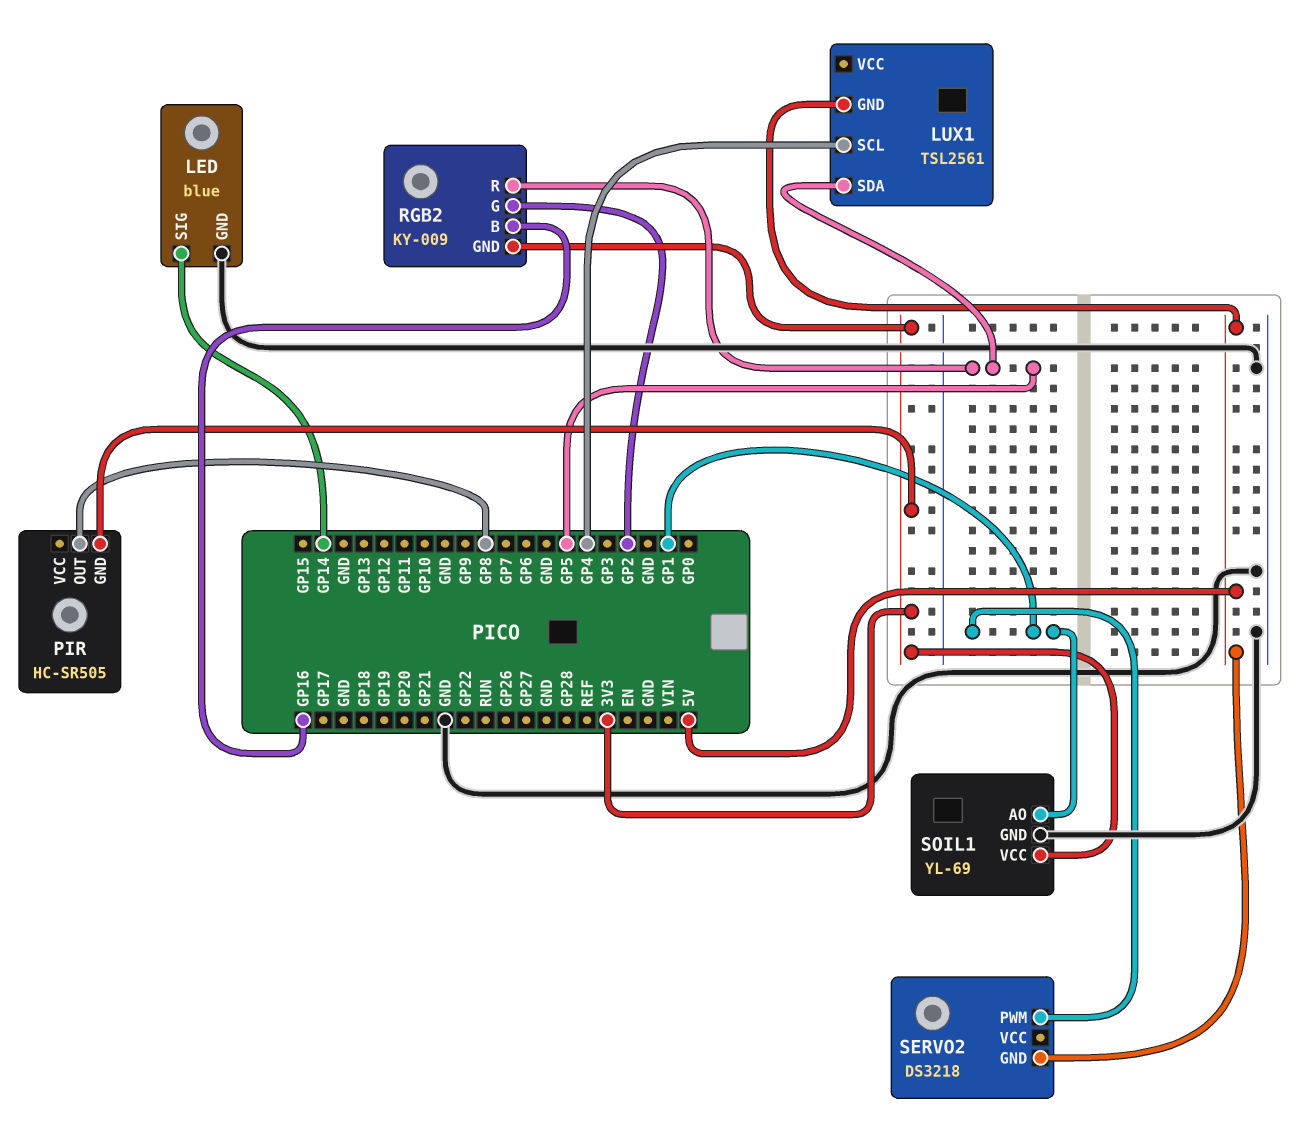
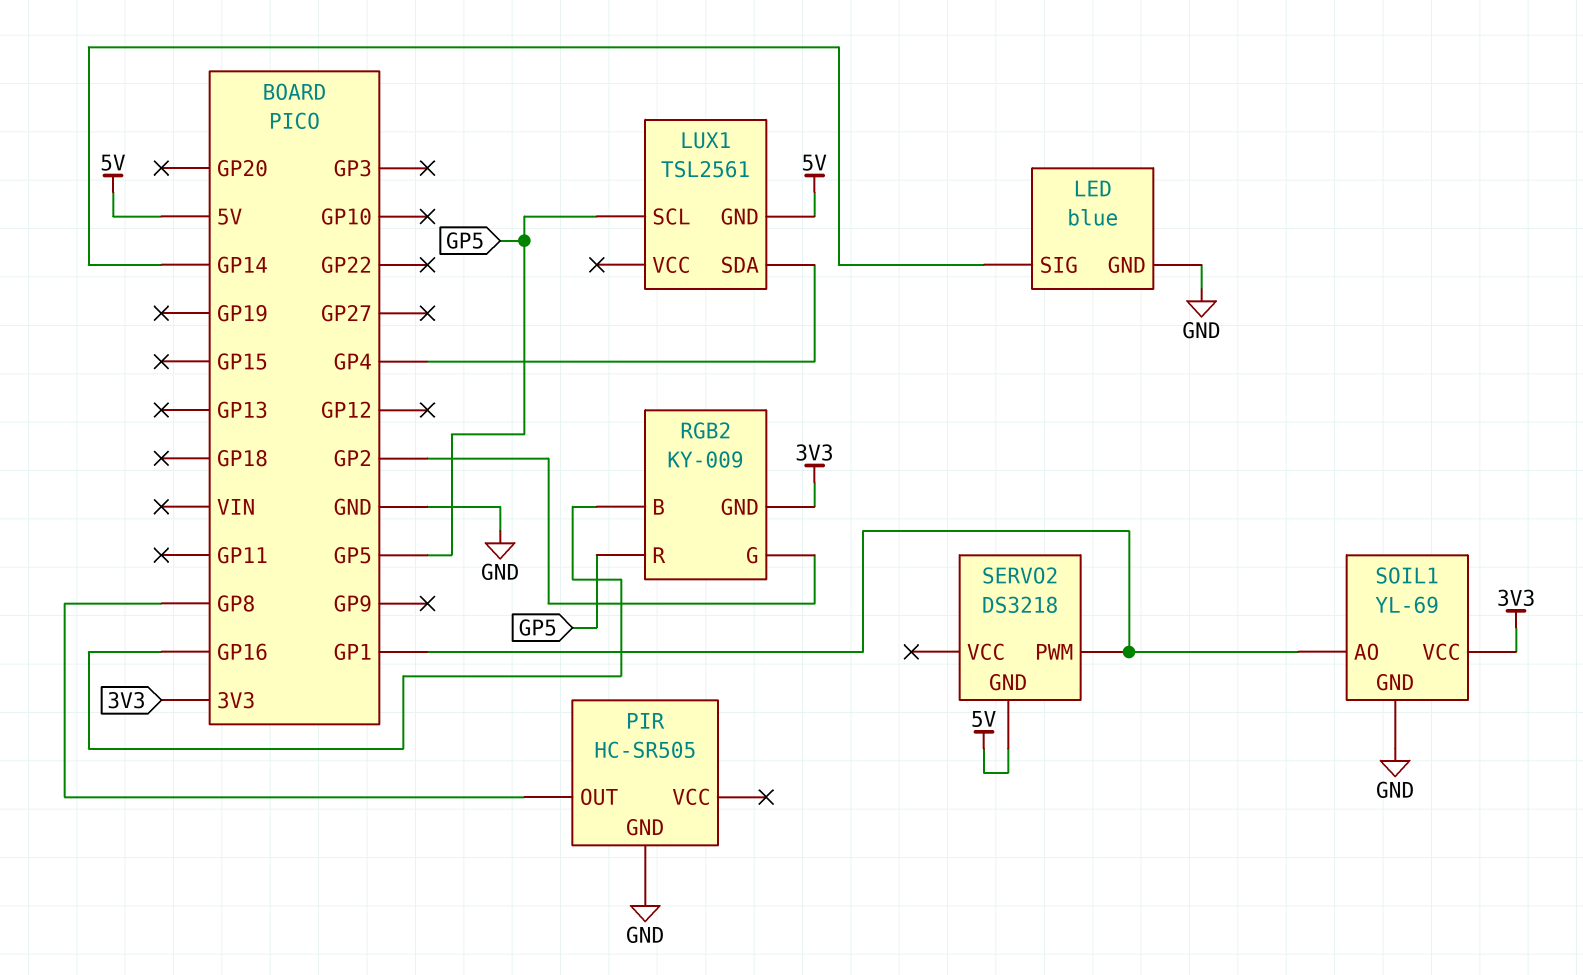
LUX1 pin SCL: GP4 -> GP5
LUX1 pin SDA: GP5 -> GP4
PIR pin GND: 3V3 -> GND

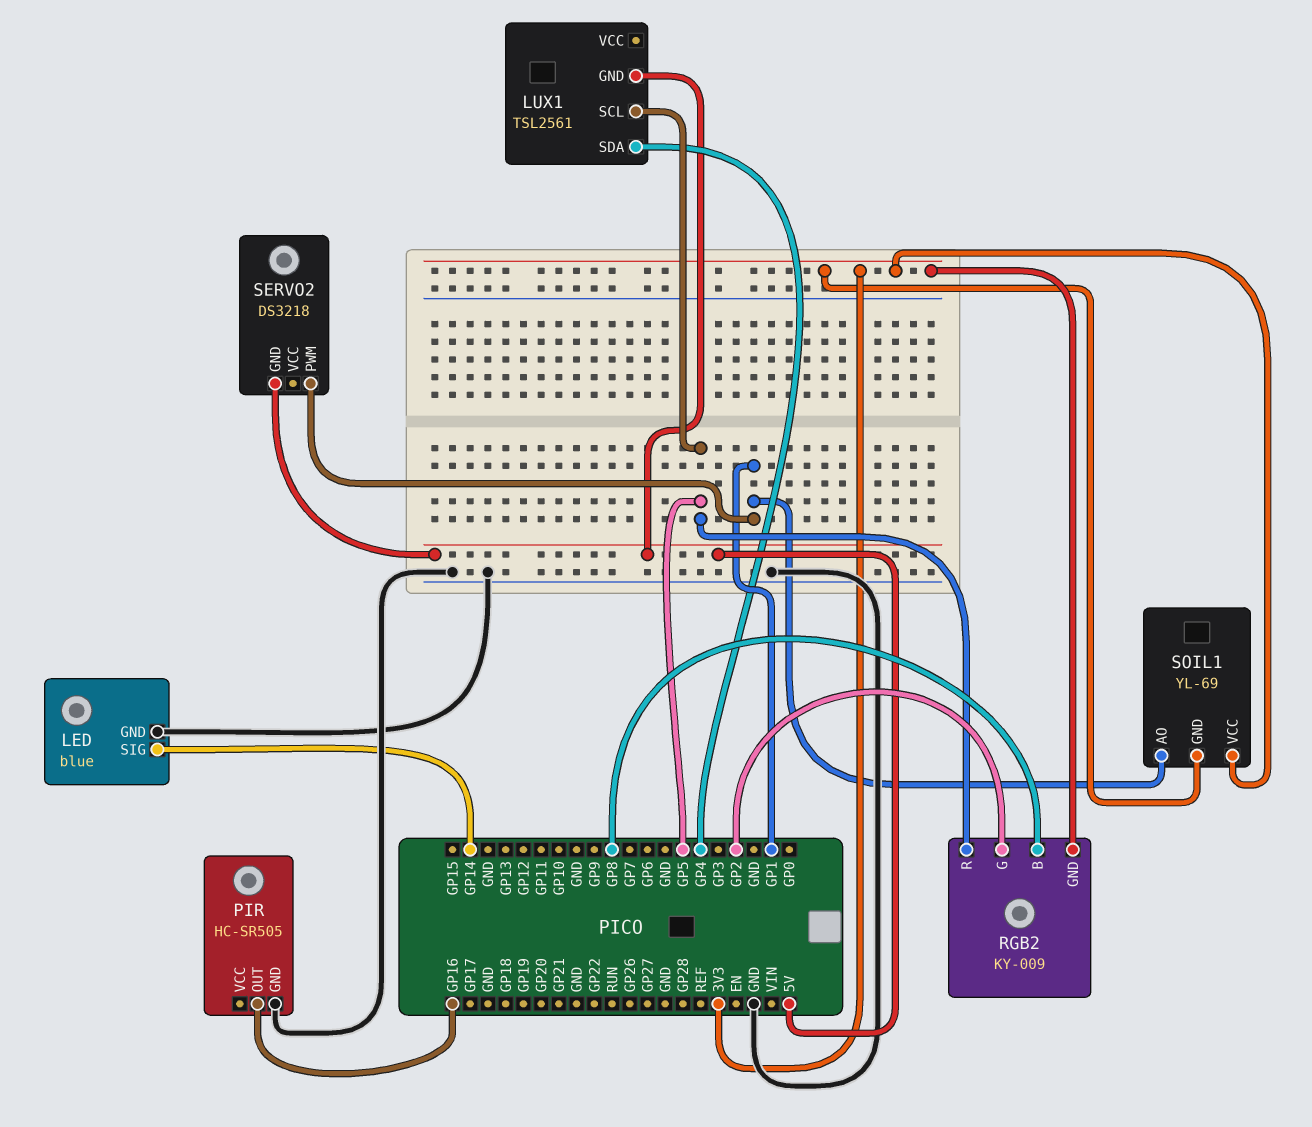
PIR pin OUT: GP8 -> GP16
RGB2 pin B: GP16 -> GP8
SOIL1 pin GND: GND -> 3V3

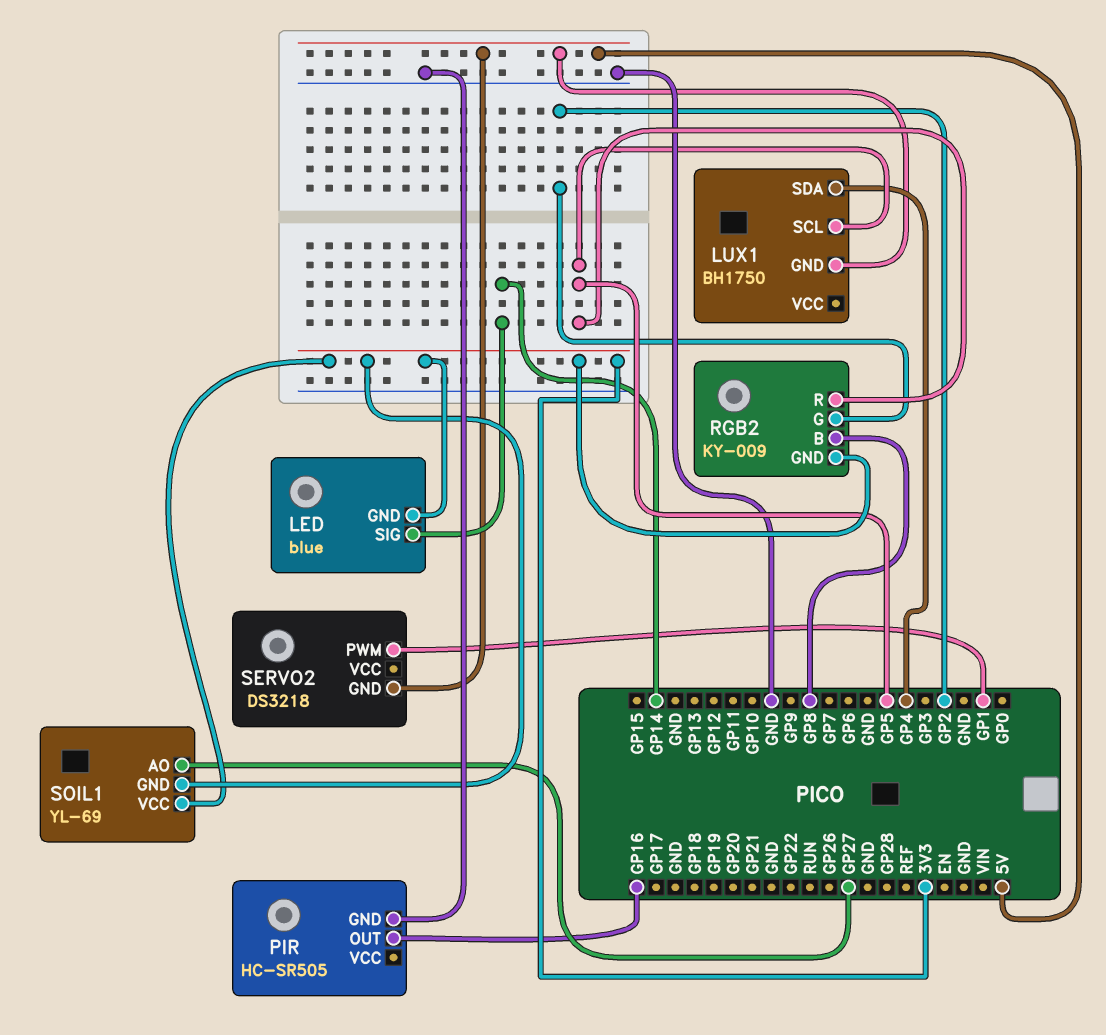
LED pin GND: GND -> 3V3
LUX1: TSL2561 -> BH1750
SOIL1 pin AO: GP1 -> GP27

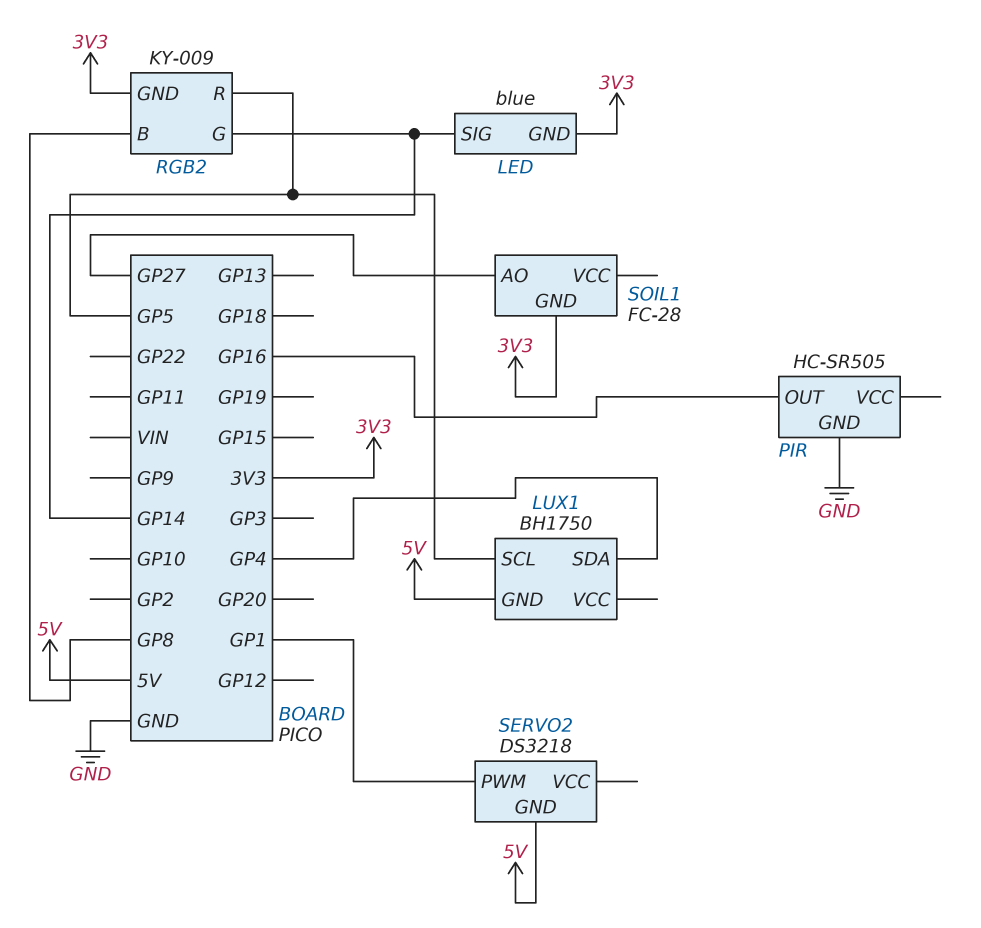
RGB2 pin G: GP2 -> GP14
SOIL1: YL-69 -> FC-28
SOIL1 pin VCC: 3V3 -> none

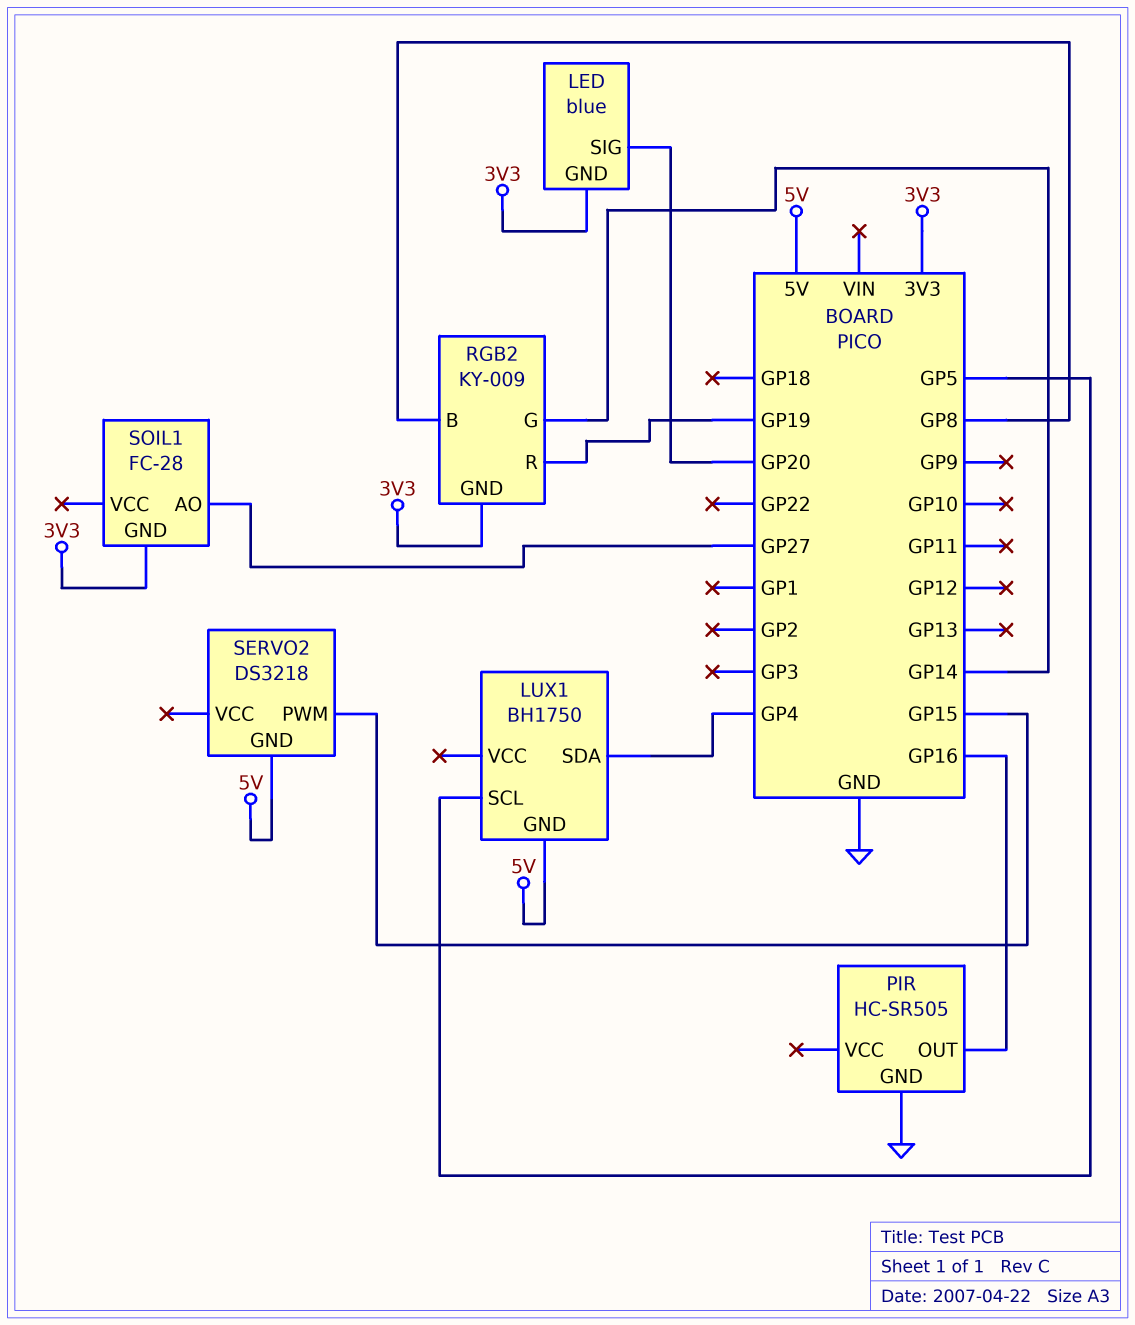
LED pin SIG: GP14 -> GP20
RGB2 pin R: GP5 -> GP19
SERVO2 pin PWM: GP1 -> GP15

